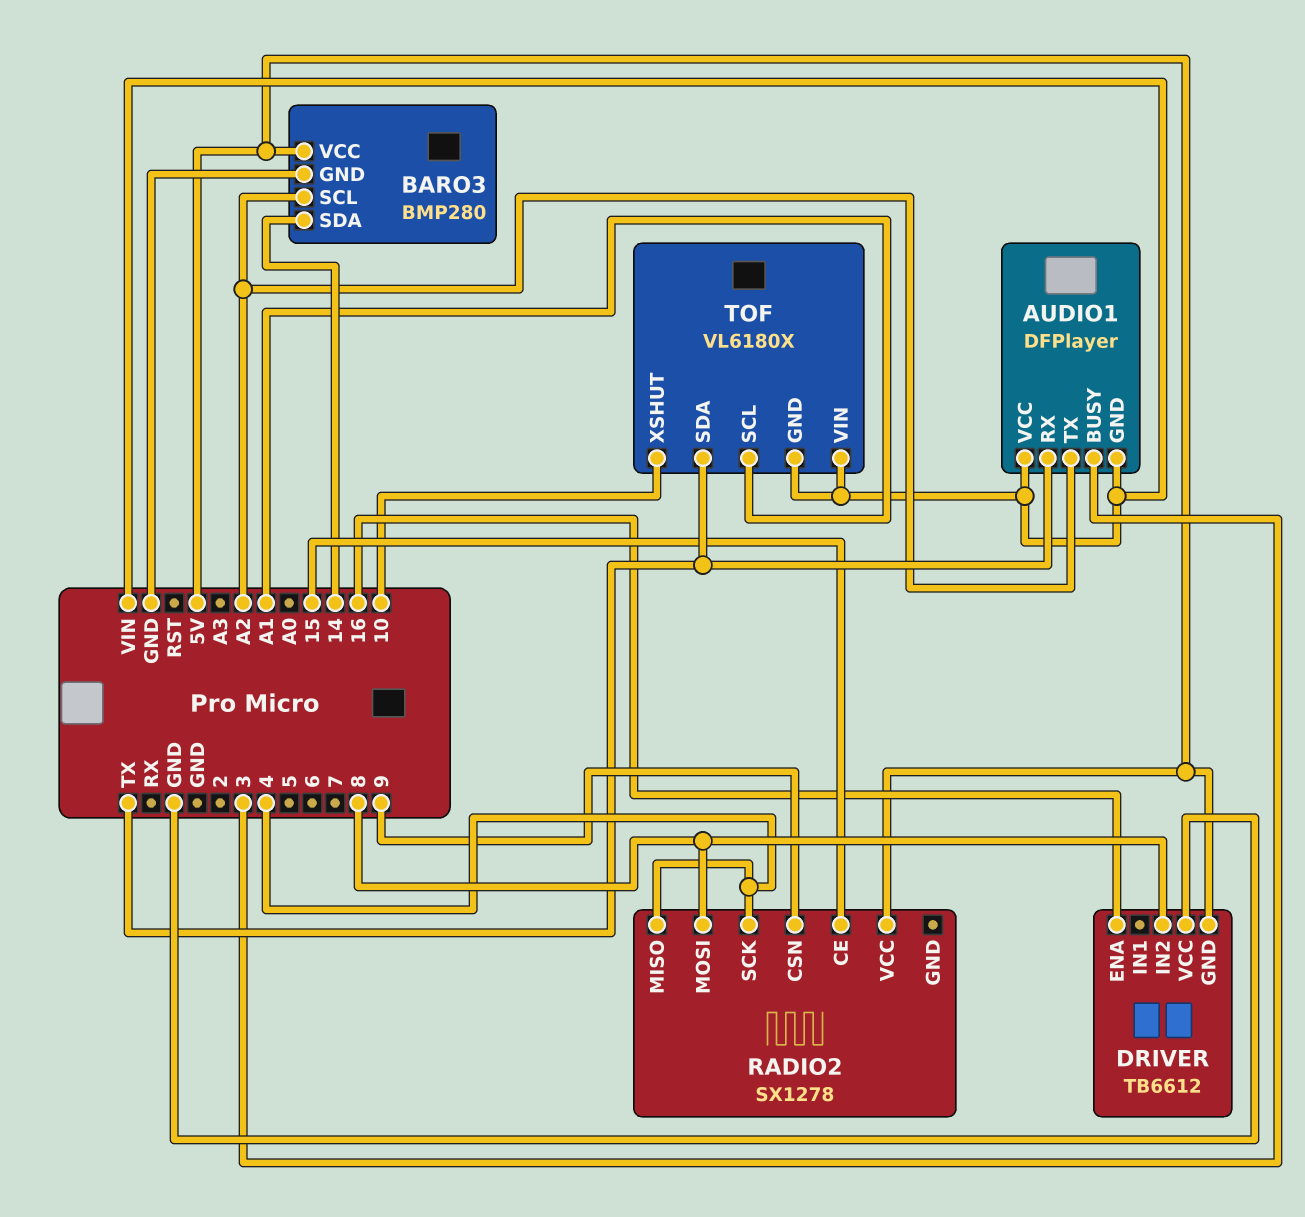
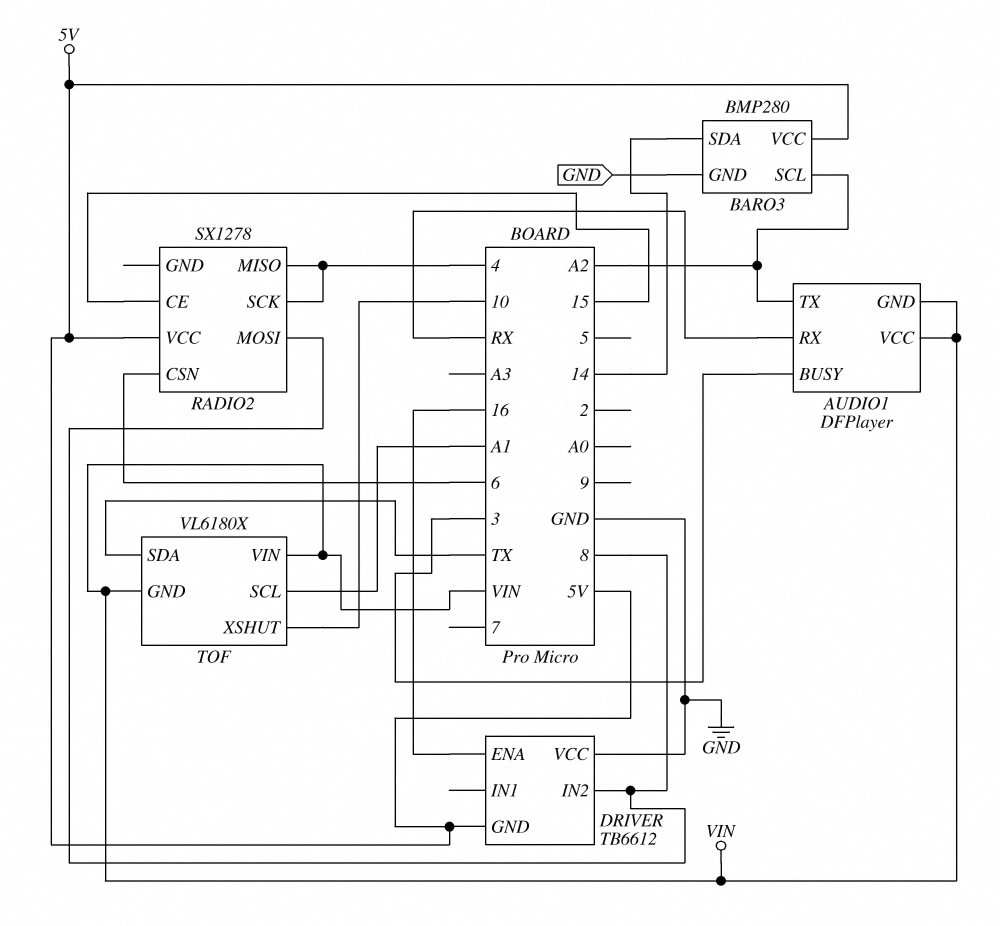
AUDIO1 pin RX: TX -> RX
RADIO2 pin CSN: 9 -> 6

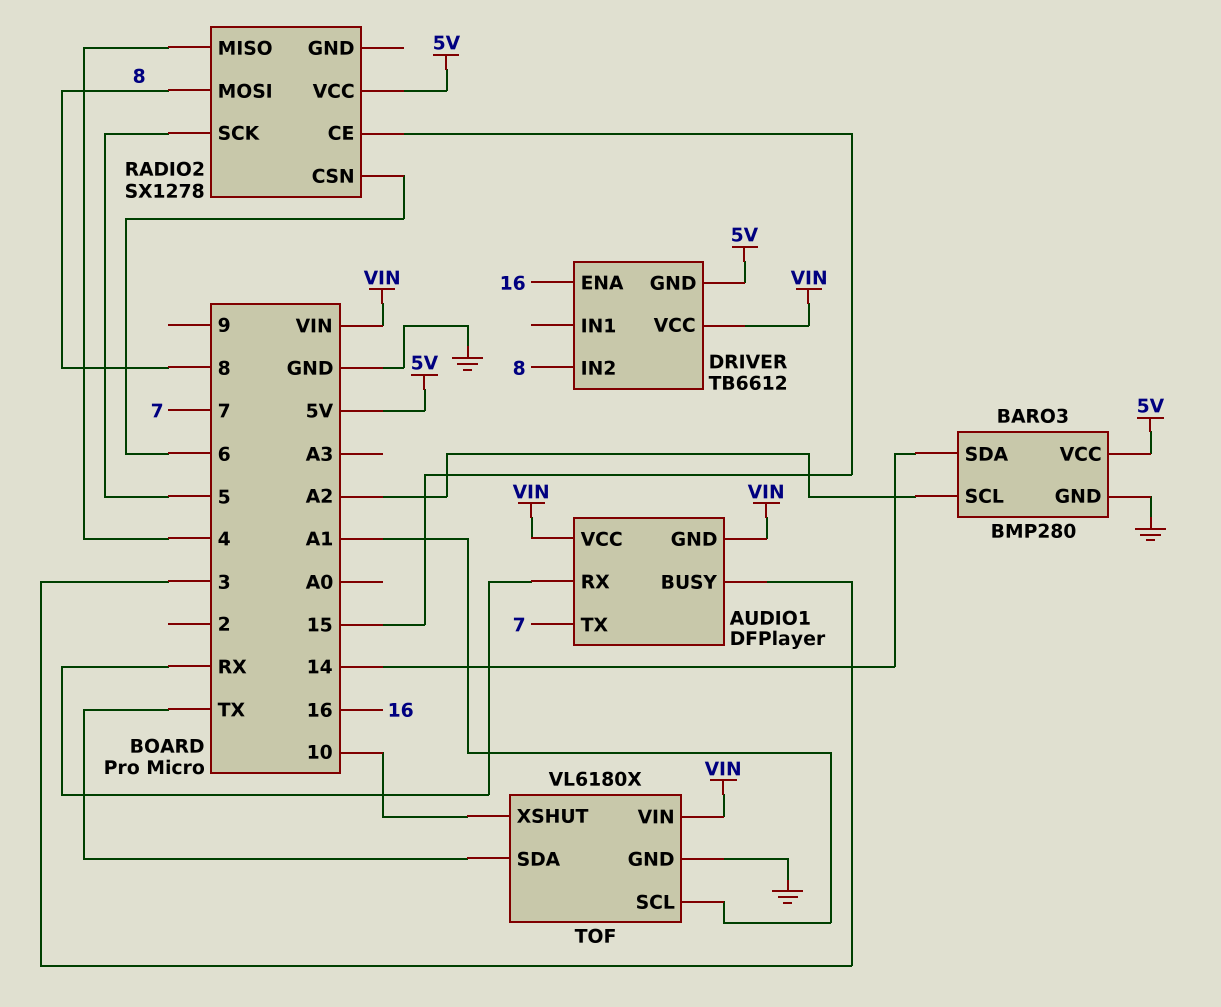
AUDIO1 pin TX: A2 -> 7
DRIVER pin VCC: GND -> VIN
RADIO2 pin SCK: 4 -> 5
TOF pin GND: VIN -> GND

